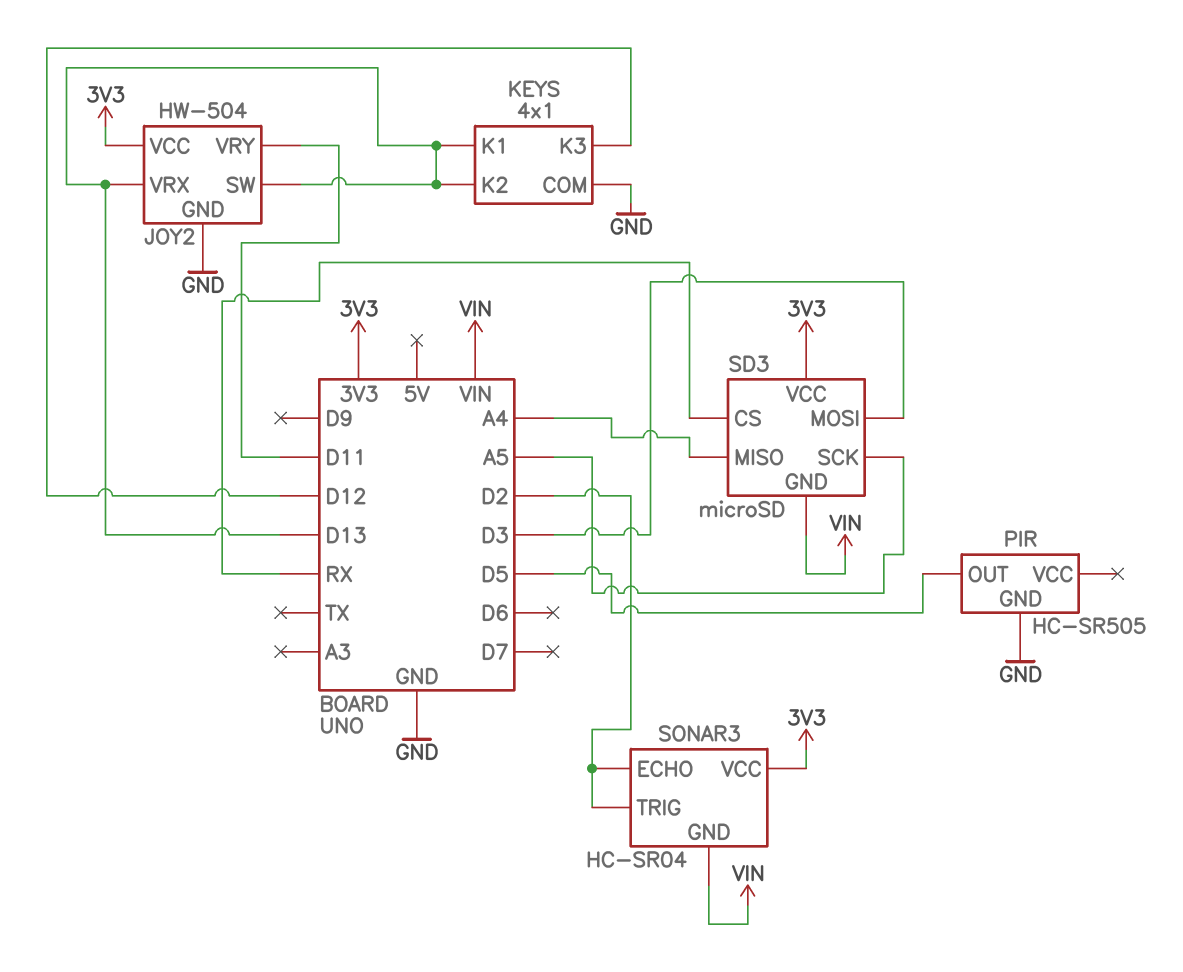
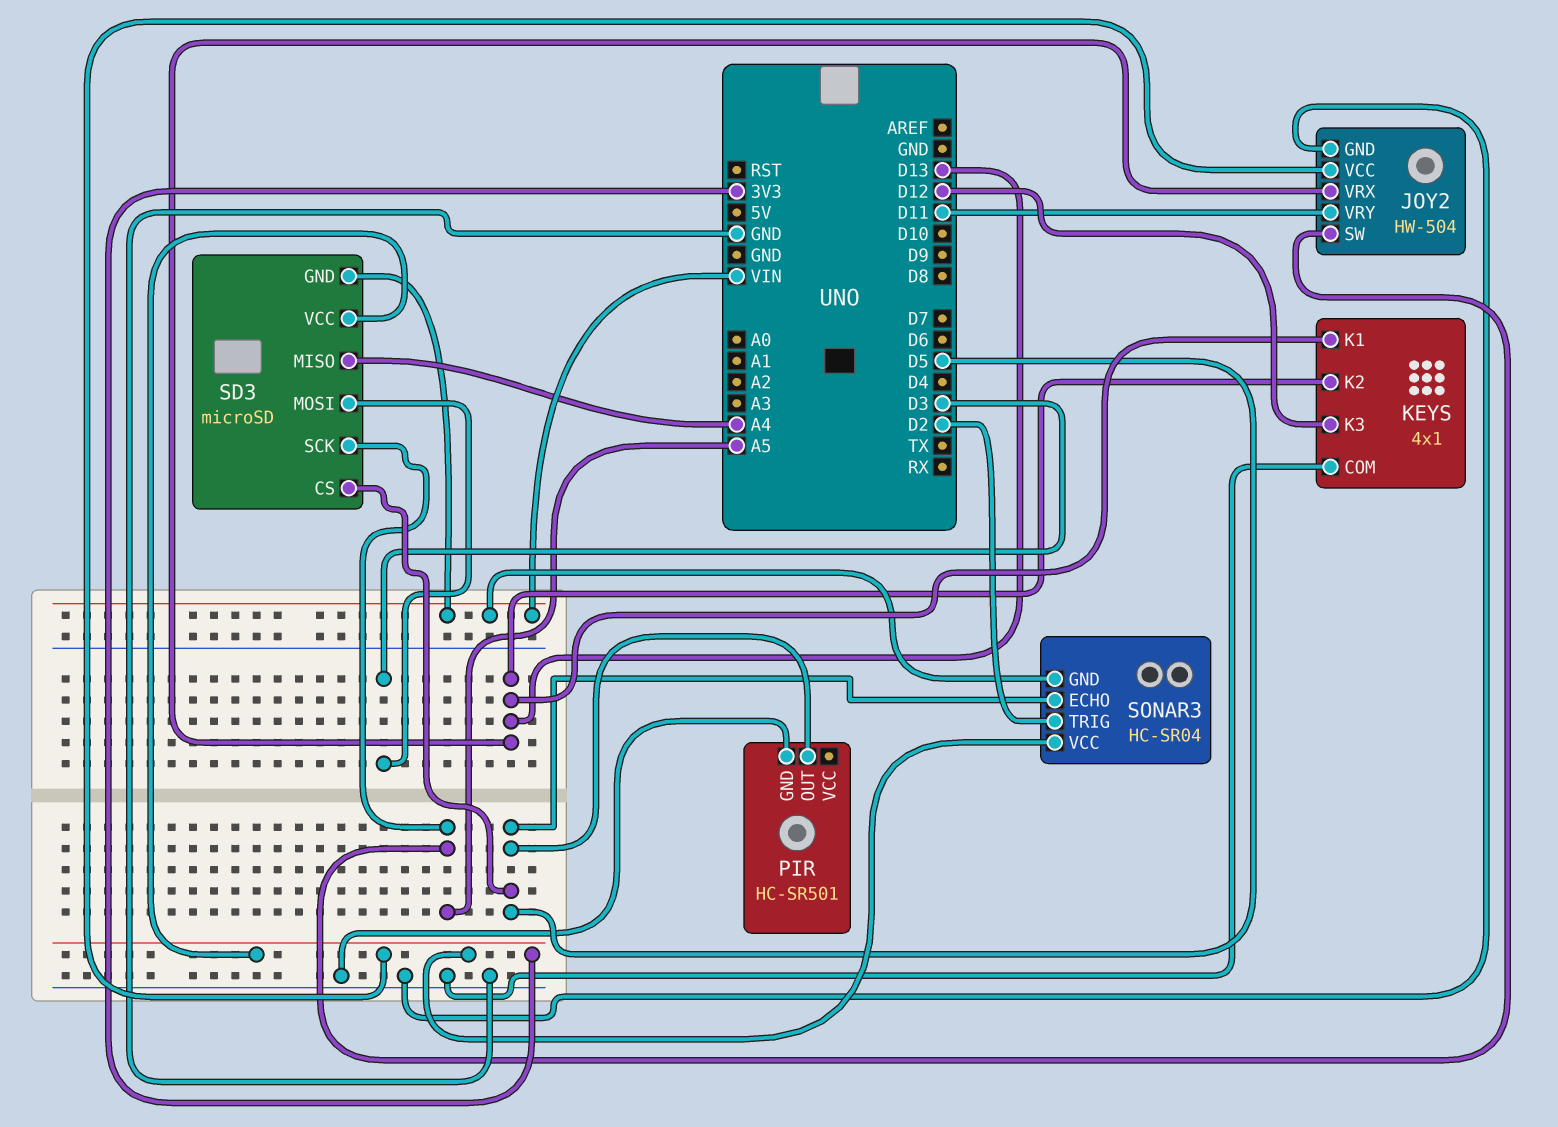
JOY2 pin SW: D13 -> A5
PIR: HC-SR505 -> HC-SR501
SD3 pin CS: RX -> D5
SONAR3 pin ECHO: D2 -> D5

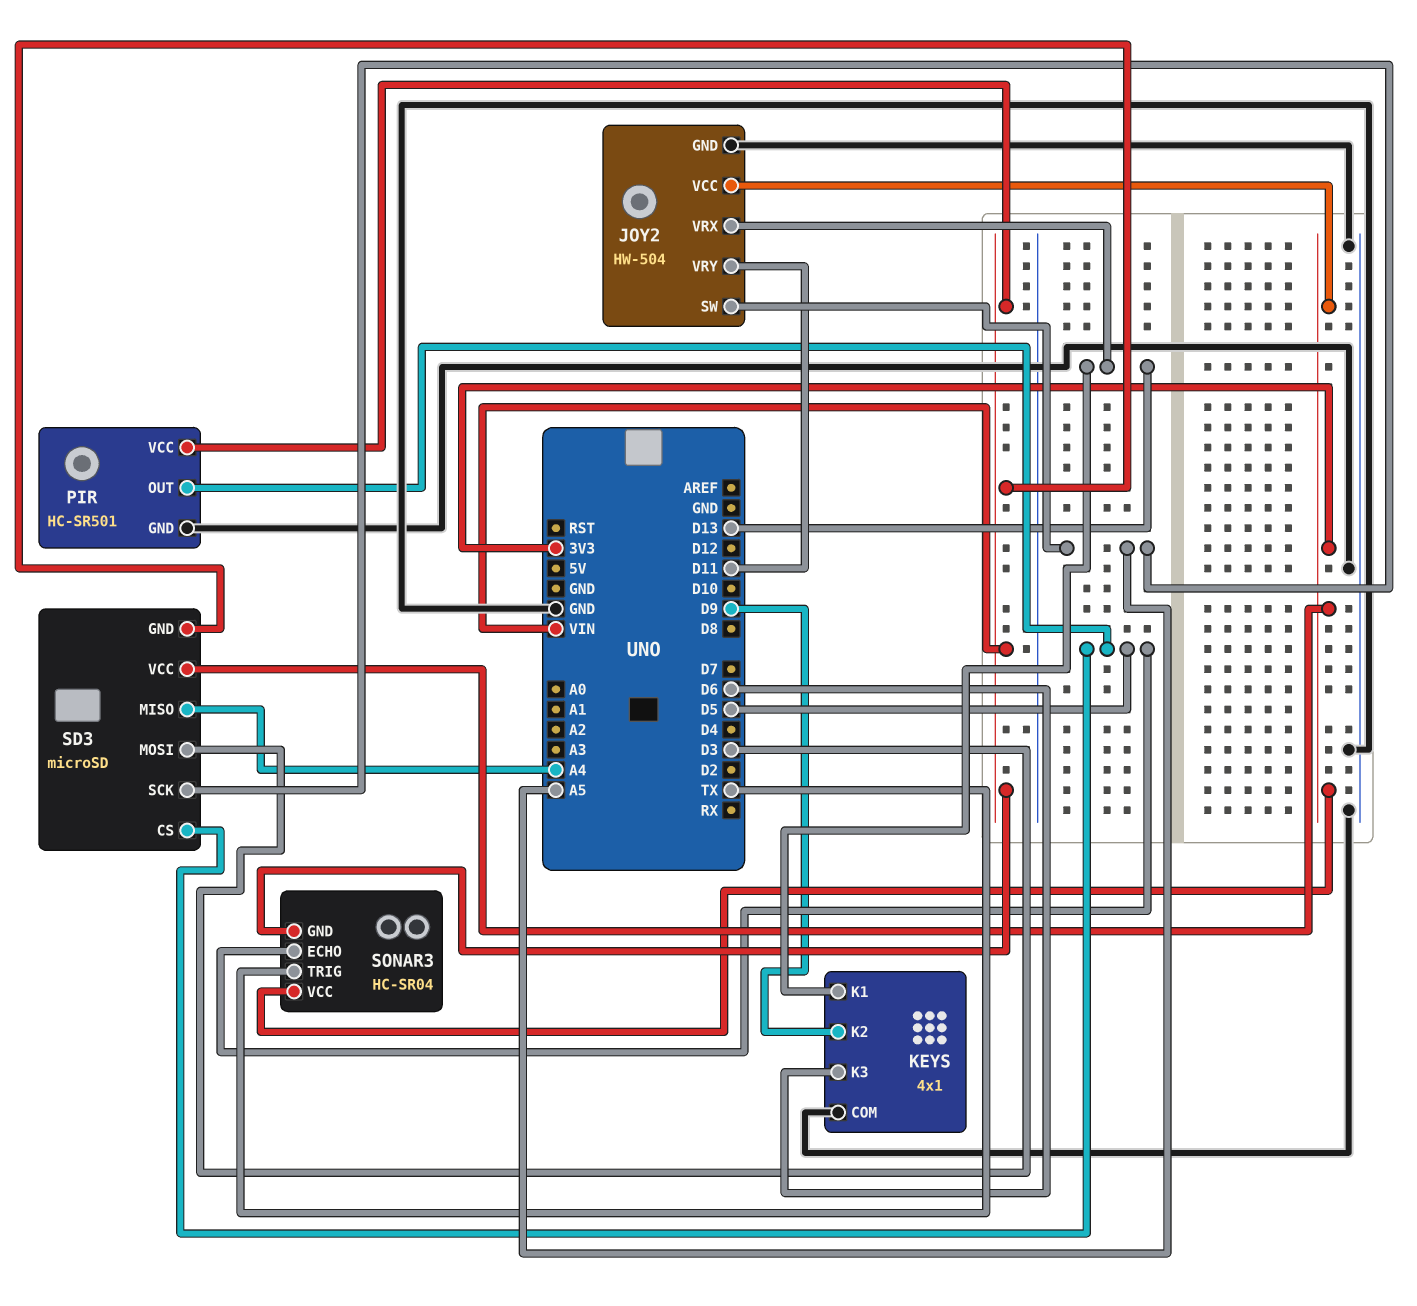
KEYS pin K2: D13 -> D9
KEYS pin K3: D12 -> D6
PIR pin VCC: none -> VIN
SONAR3 pin TRIG: D2 -> TX

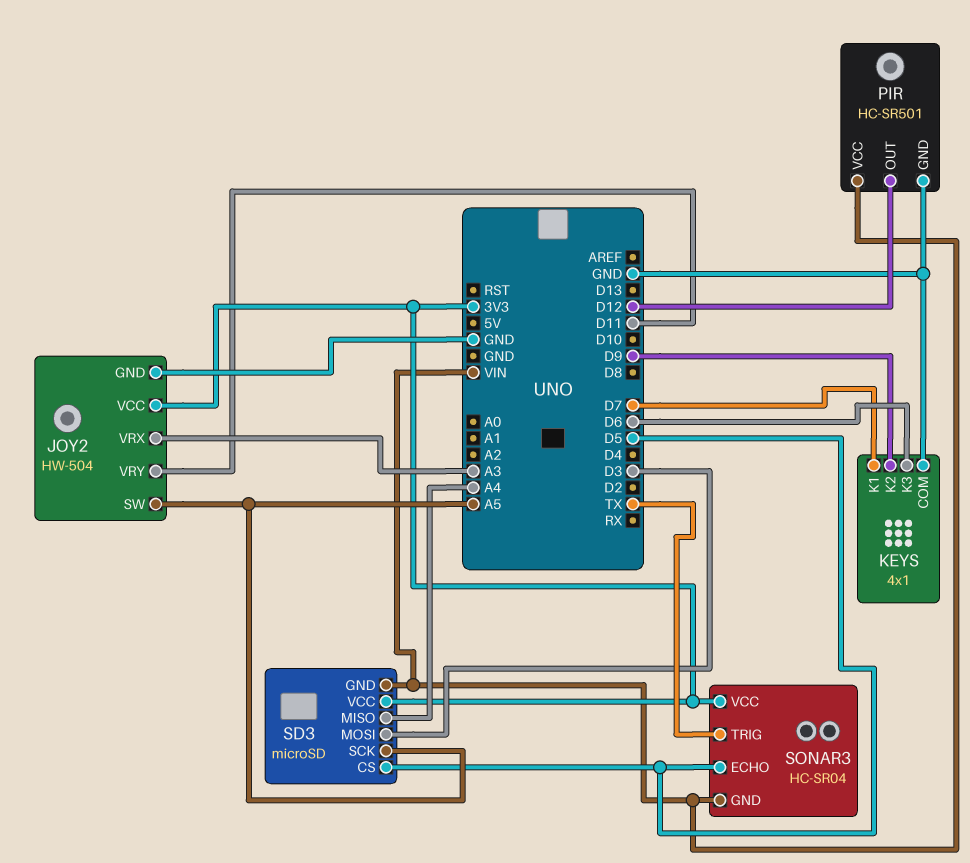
JOY2 pin VRX: D13 -> A3
KEYS pin K1: D13 -> D7
PIR pin OUT: D5 -> D12

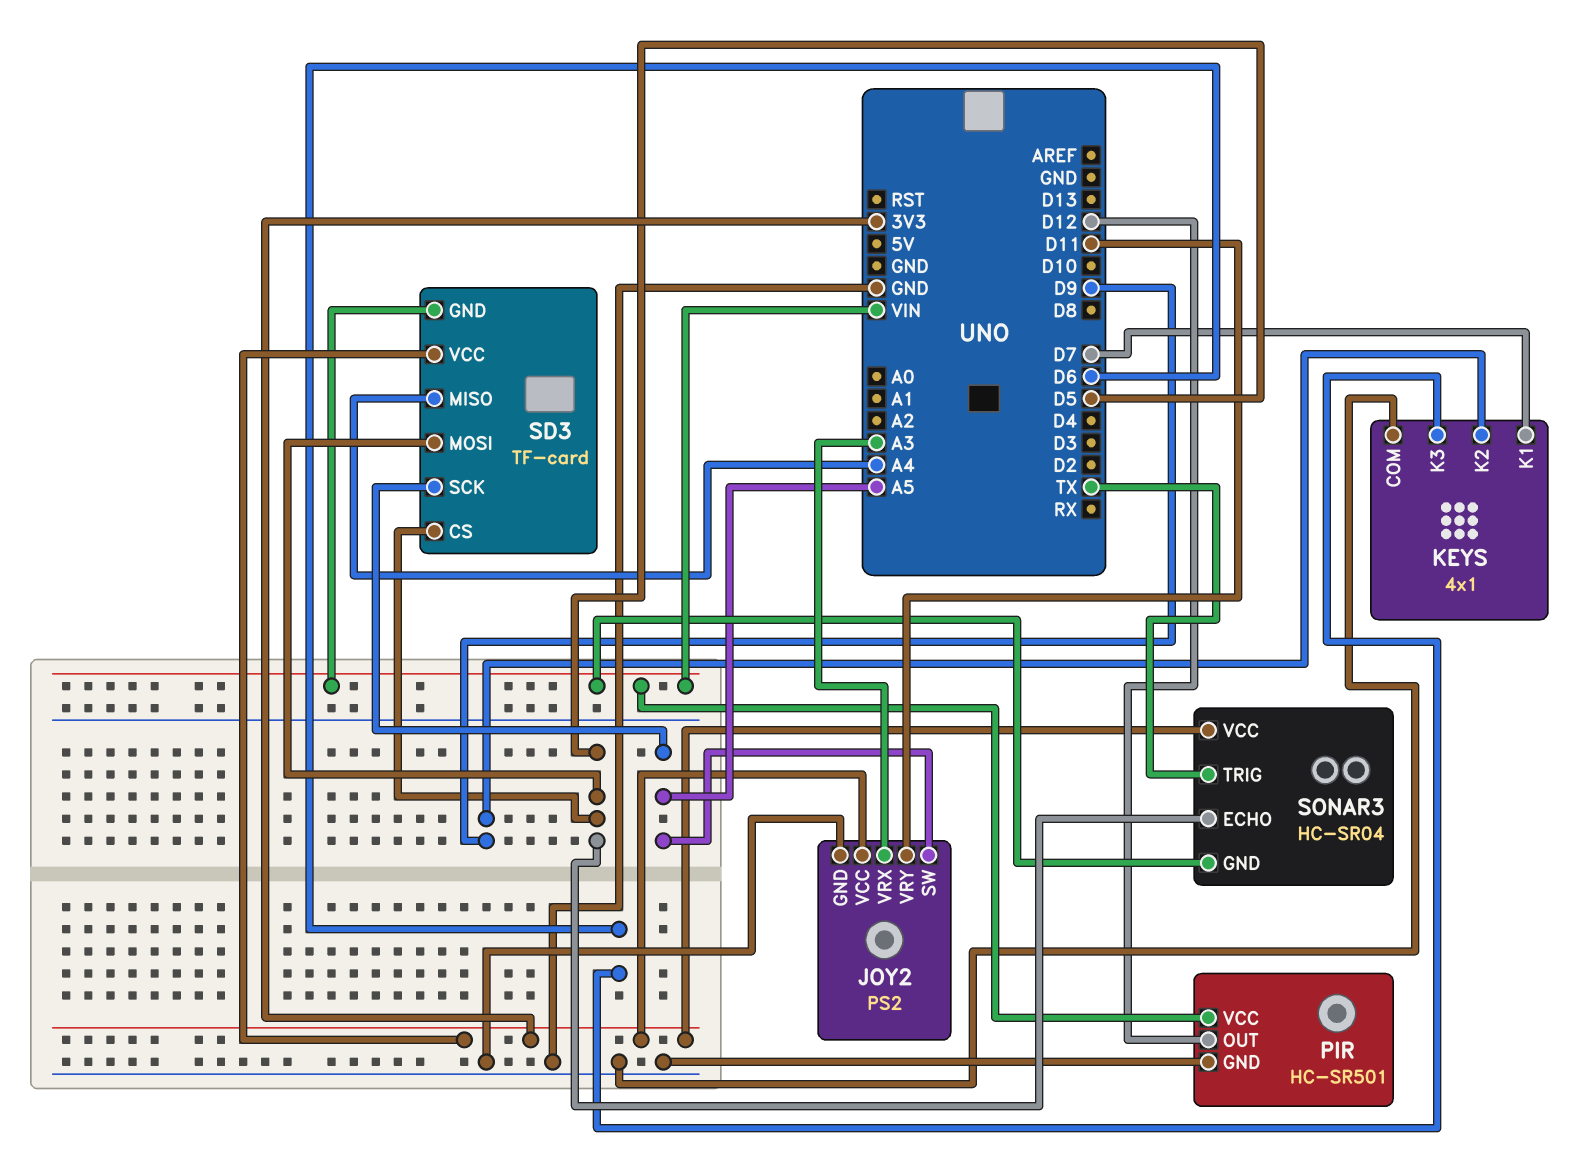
JOY2: HW-504 -> PS2
SD3: microSD -> TF-card
SD3 pin MOSI: D3 -> D5

